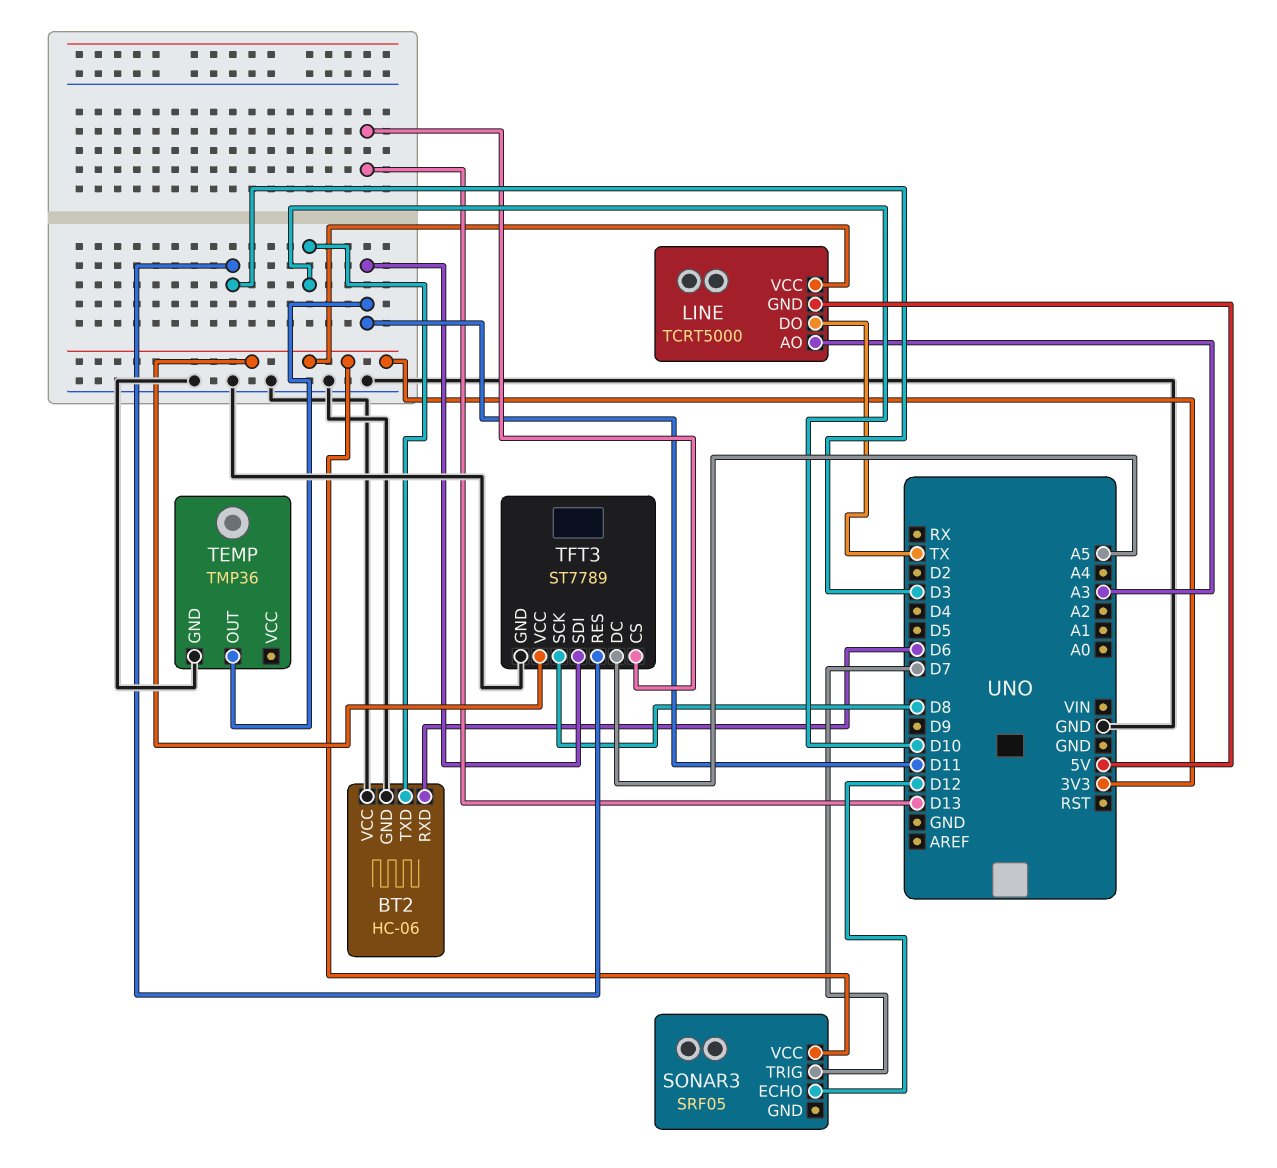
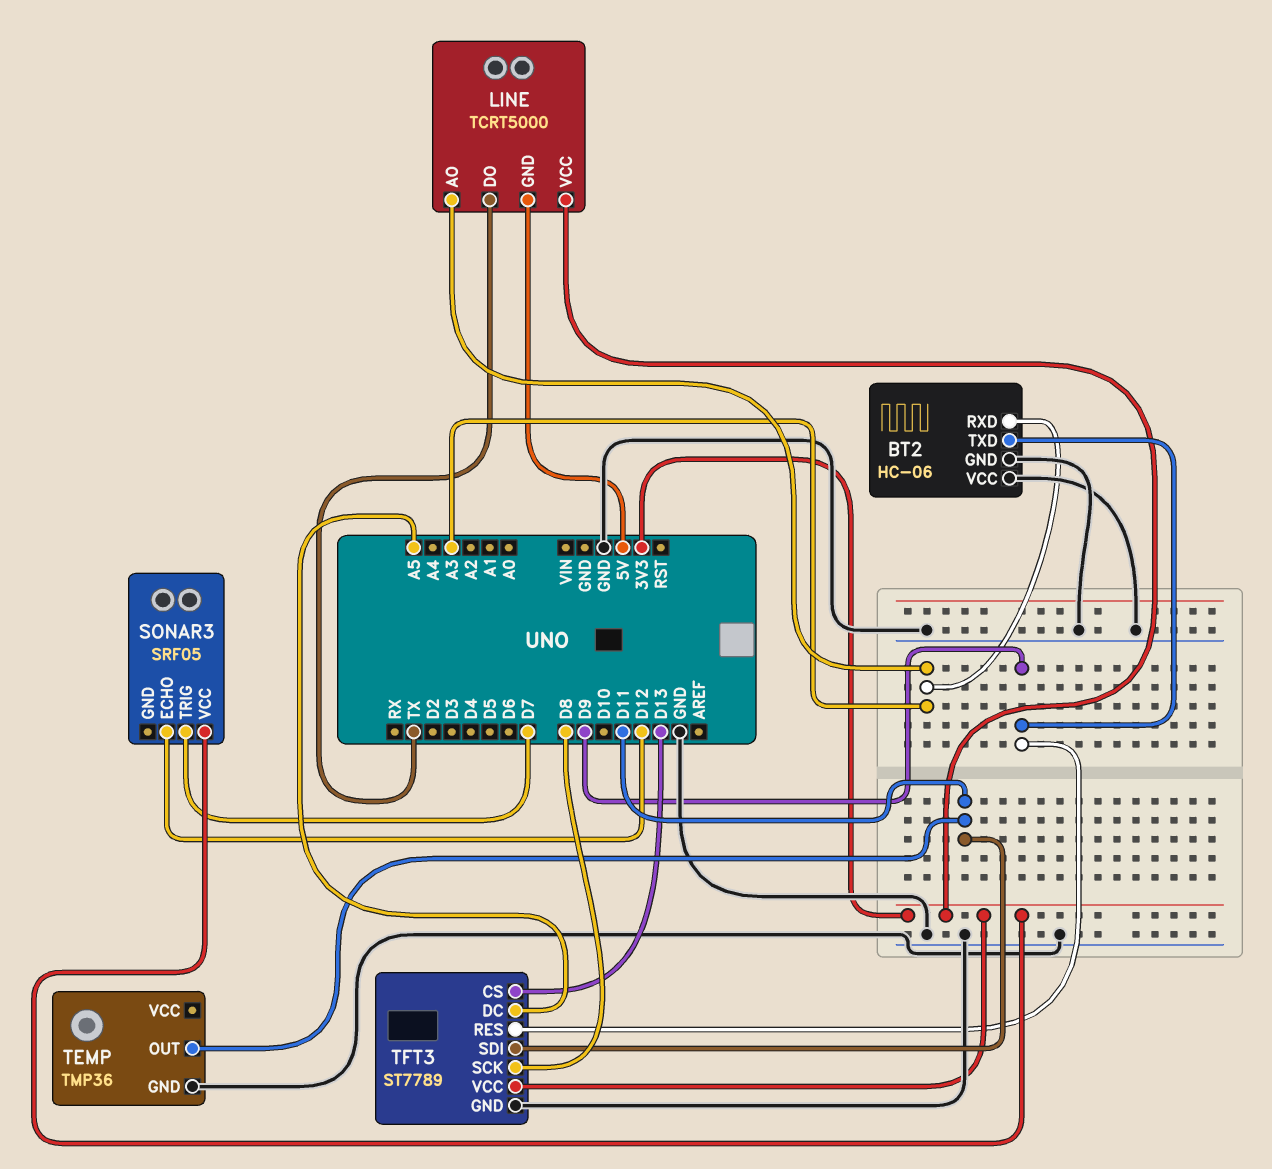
BT2 pin RXD: D6 -> A3
BT2 pin TXD: D10 -> D9
TFT3 pin RES: D3 -> D9

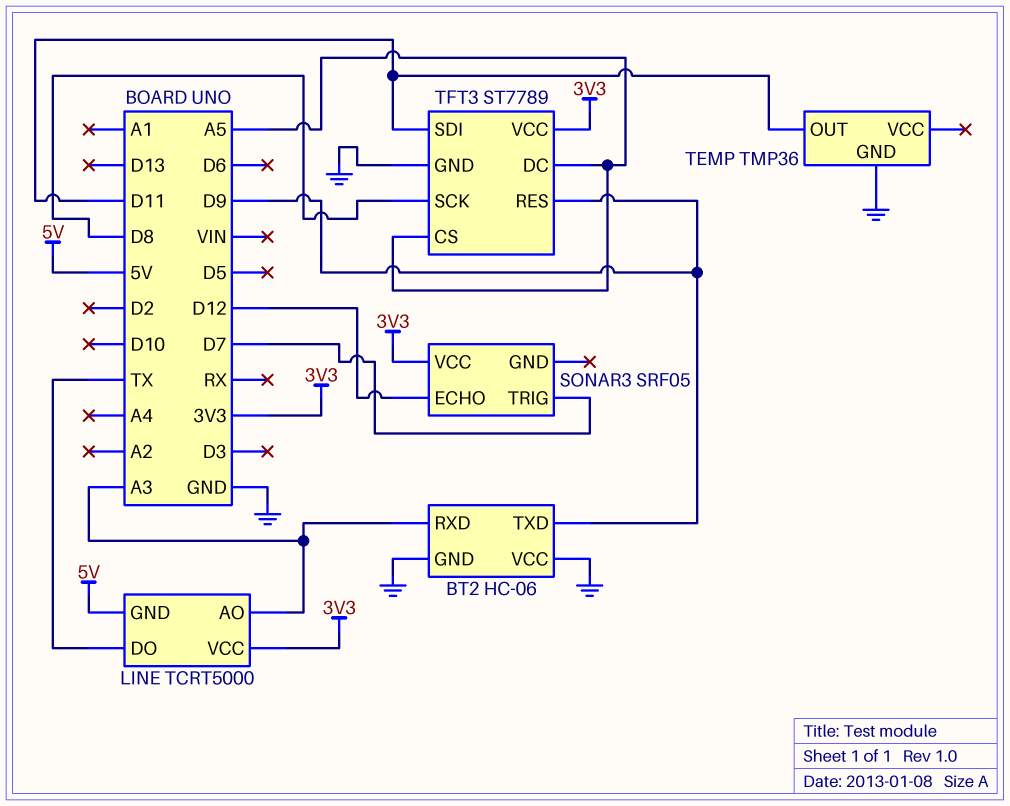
TFT3 pin CS: D13 -> A5

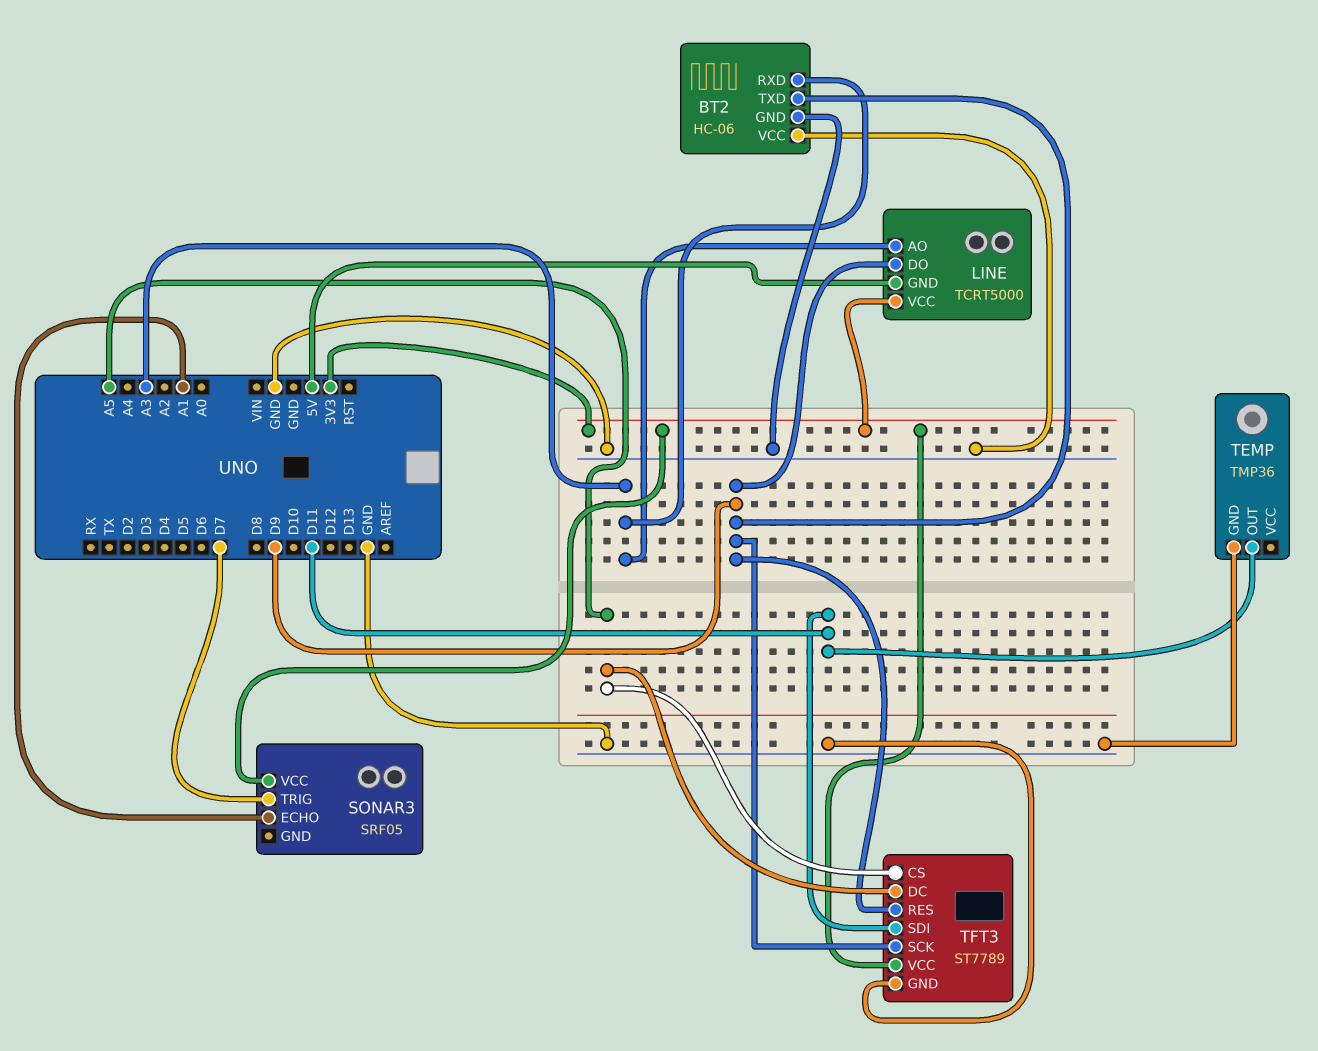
LINE pin DO: TX -> D9
SONAR3 pin ECHO: D12 -> A1
TFT3 pin SCK: D8 -> D9

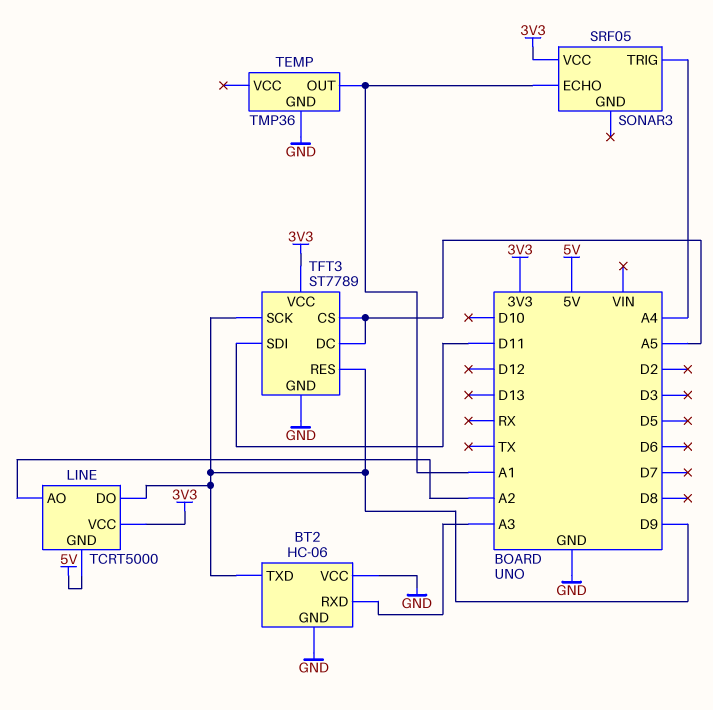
LINE pin AO: A3 -> A2
SONAR3 pin TRIG: D7 -> A4
TEMP pin OUT: D11 -> A1

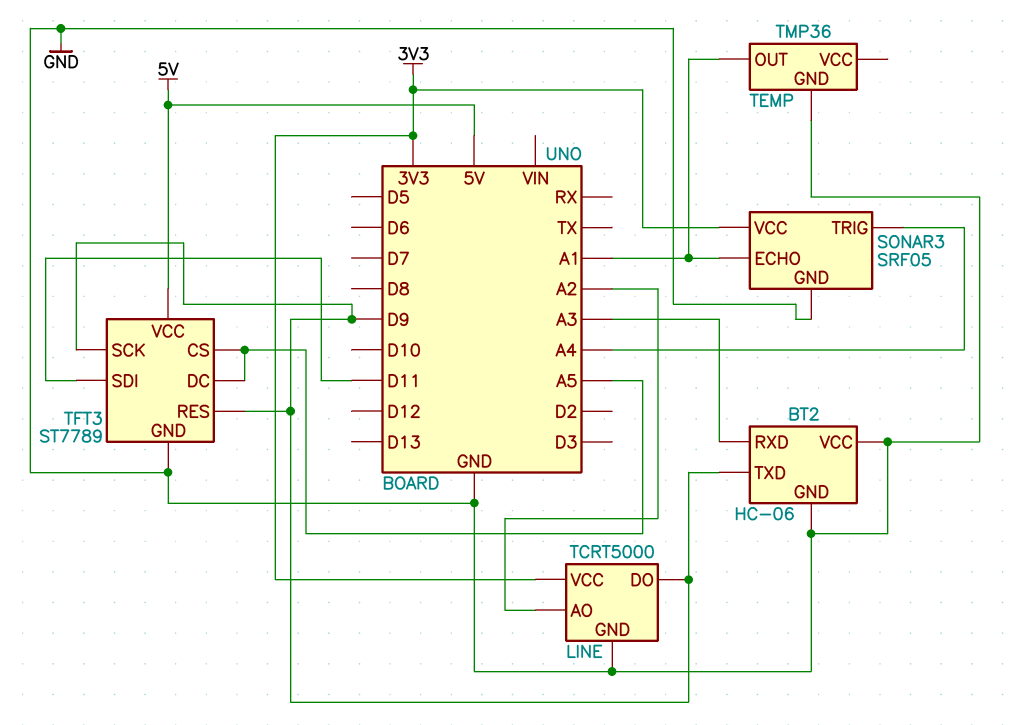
LINE pin GND: 5V -> GND
SONAR3 pin GND: none -> GND
TFT3 pin VCC: 3V3 -> 5V

